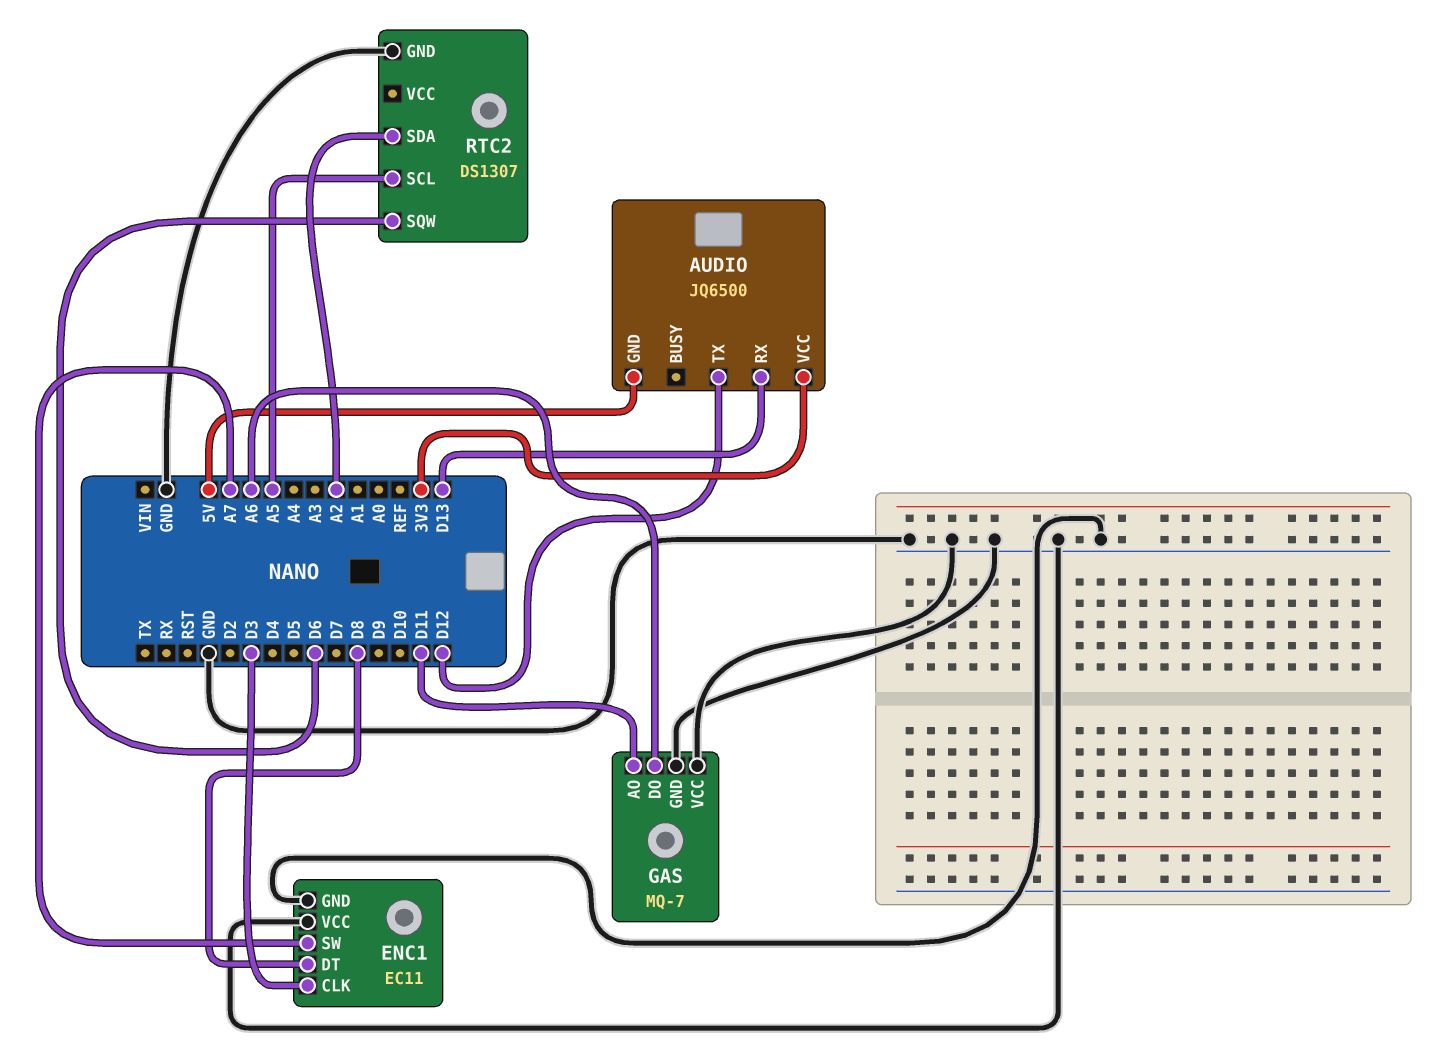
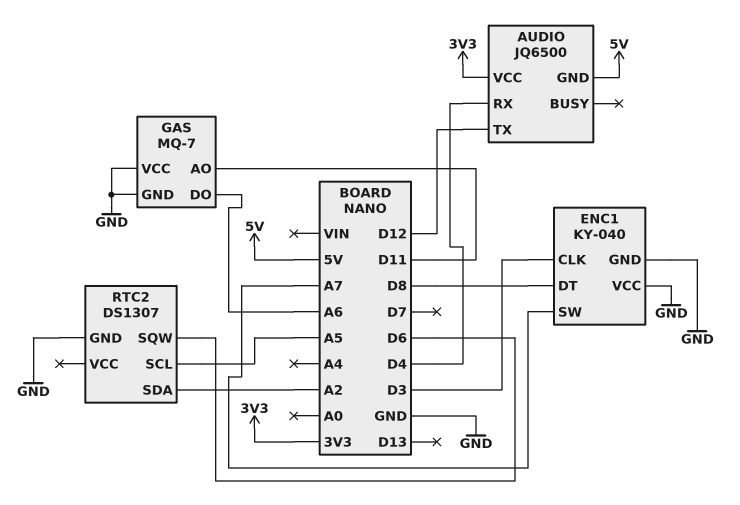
AUDIO pin RX: D13 -> D4
ENC1: EC11 -> KY-040

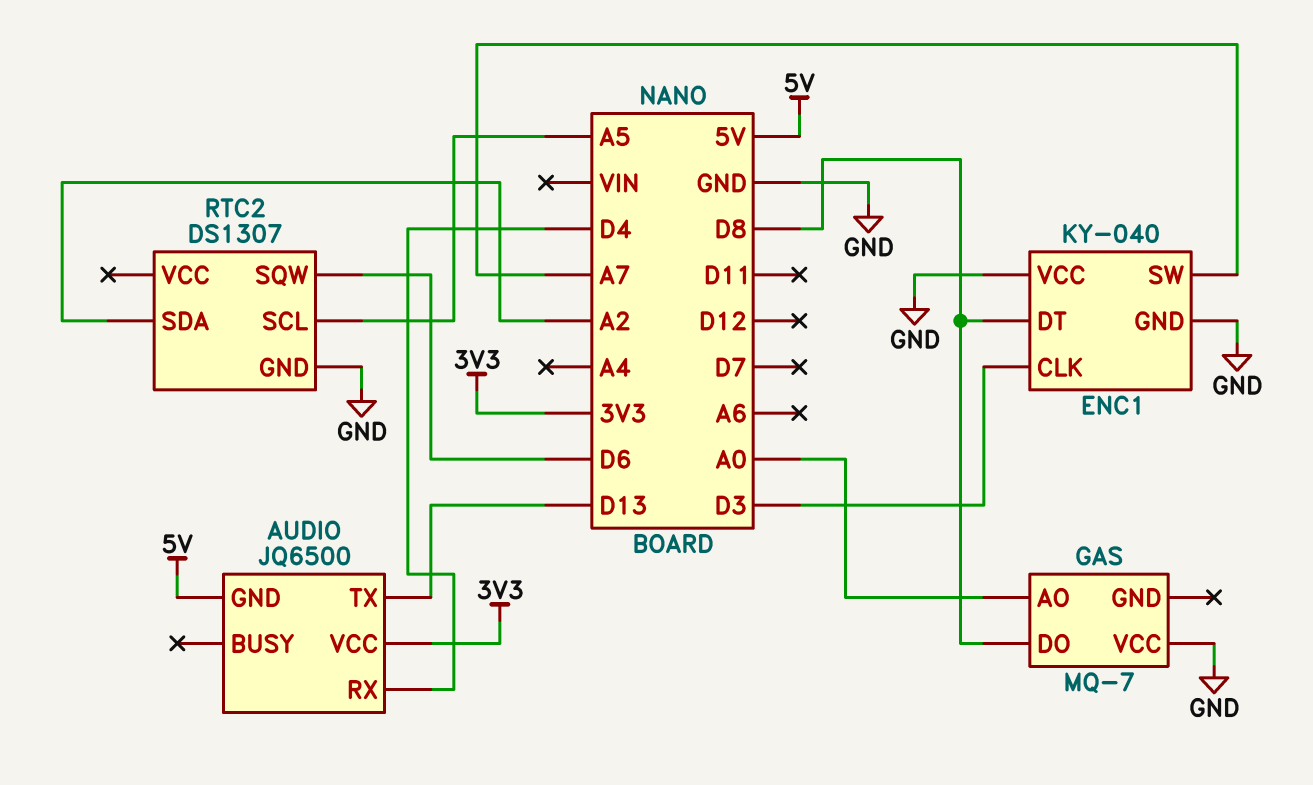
AUDIO pin TX: D12 -> D13
GAS pin AO: D11 -> A0
GAS pin DO: A6 -> D8
GAS pin GND: GND -> none

